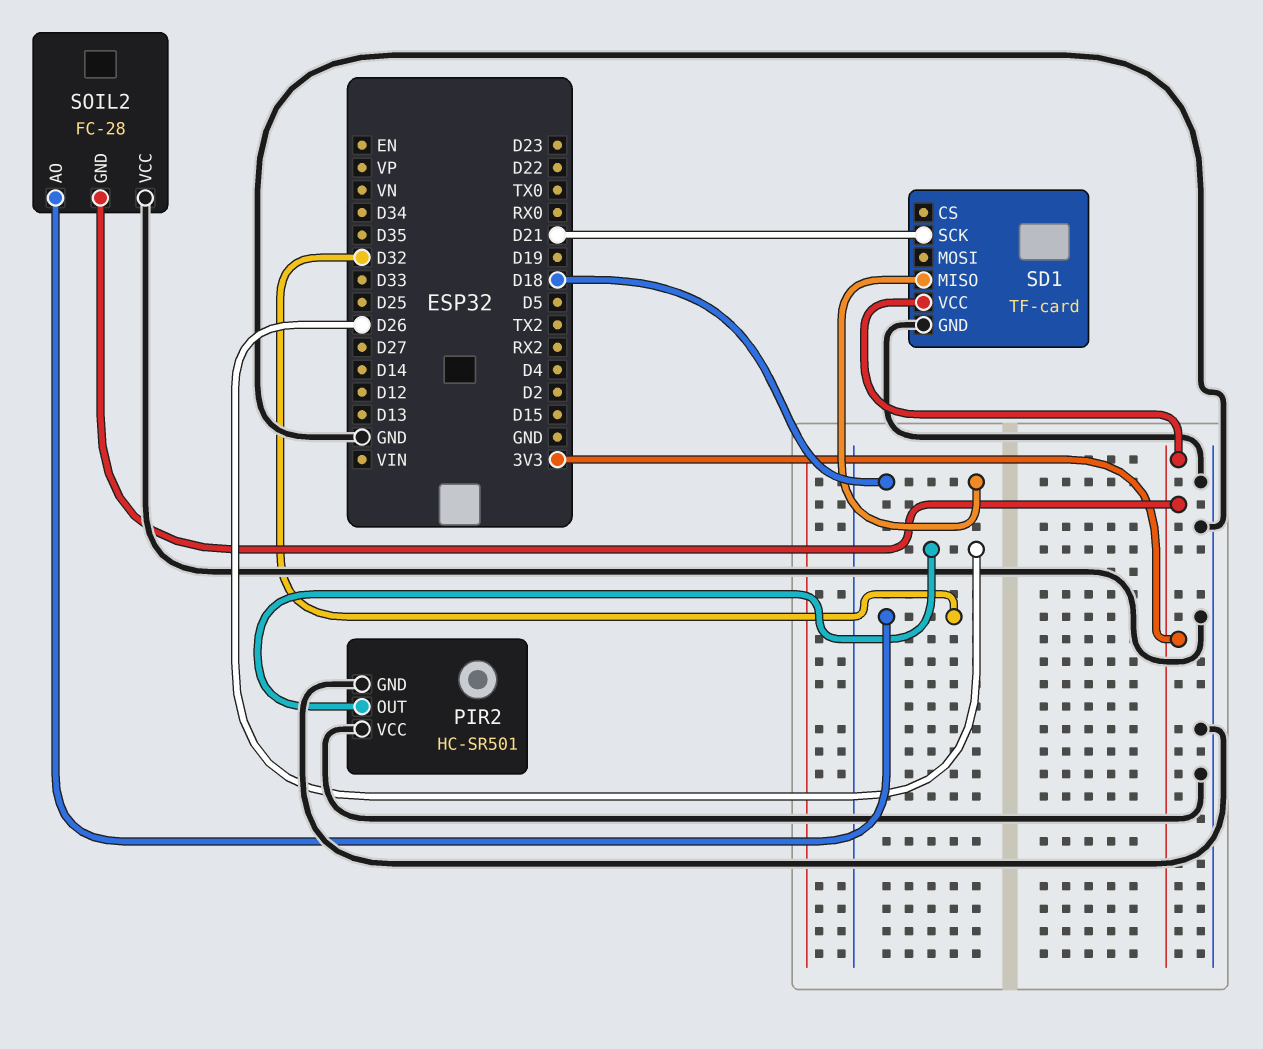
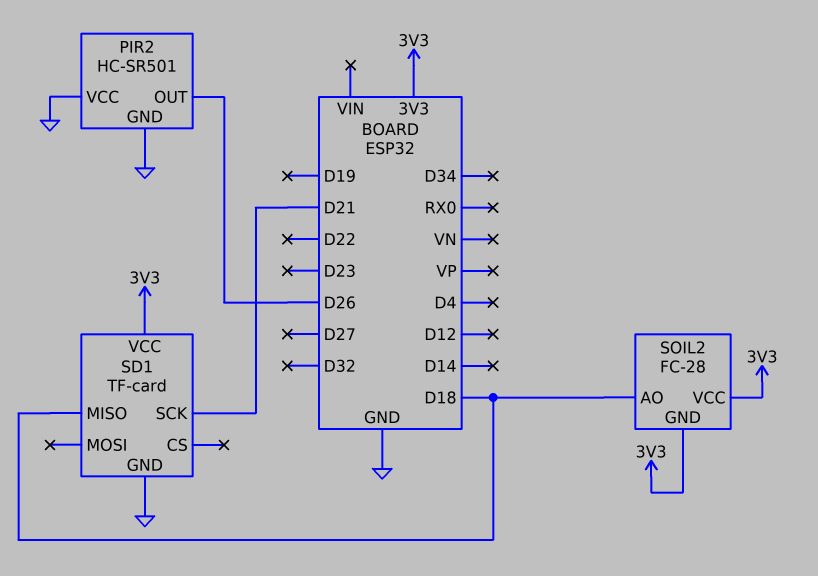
SOIL2 pin AO: D32 -> D18
SOIL2 pin VCC: GND -> 3V3

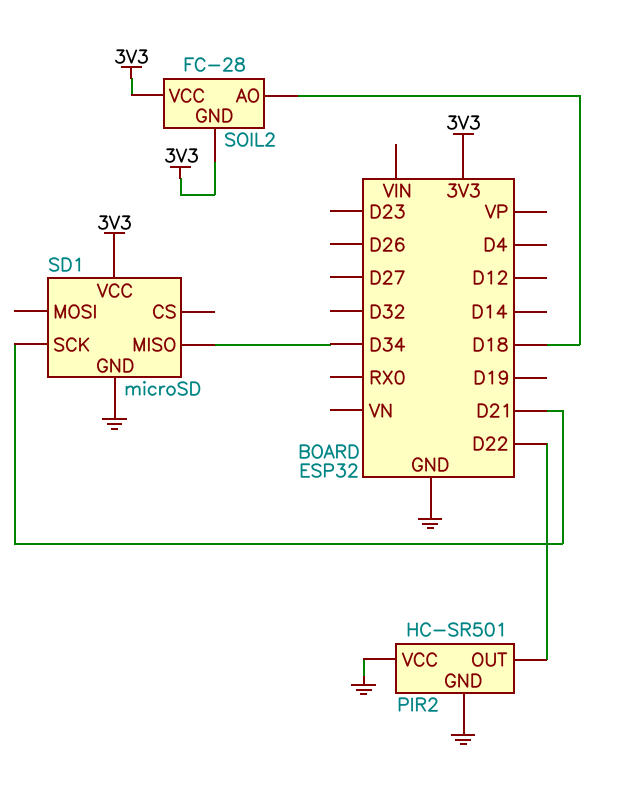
PIR2 pin OUT: D26 -> D22
SD1: TF-card -> microSD
SD1 pin MISO: D18 -> D34

